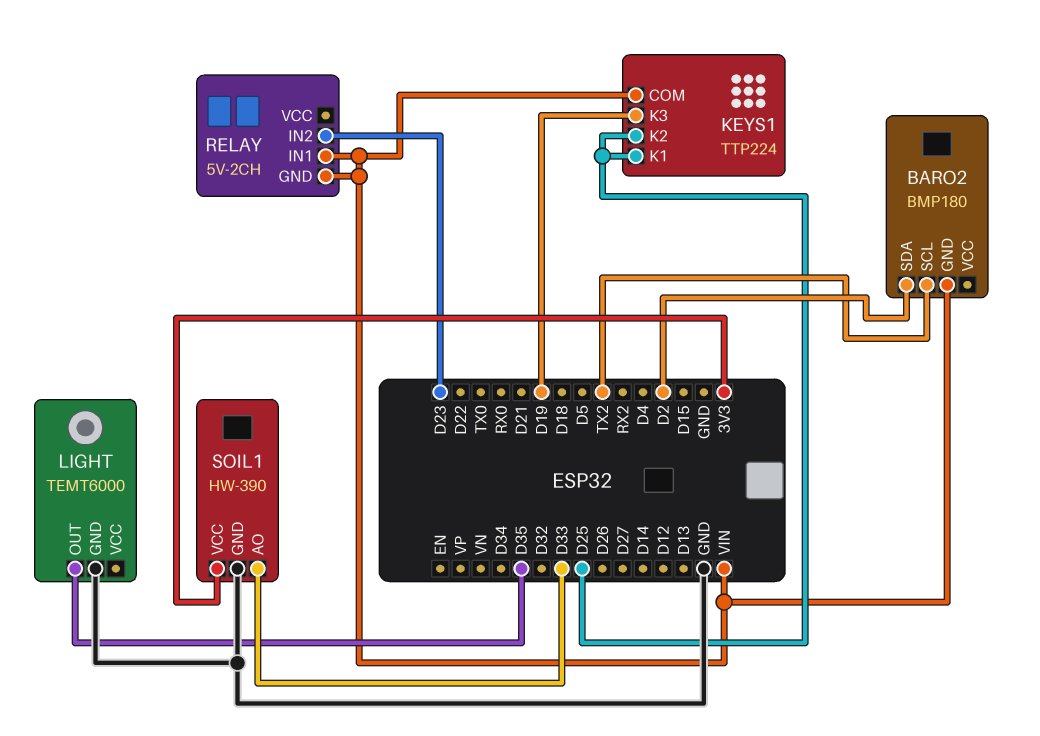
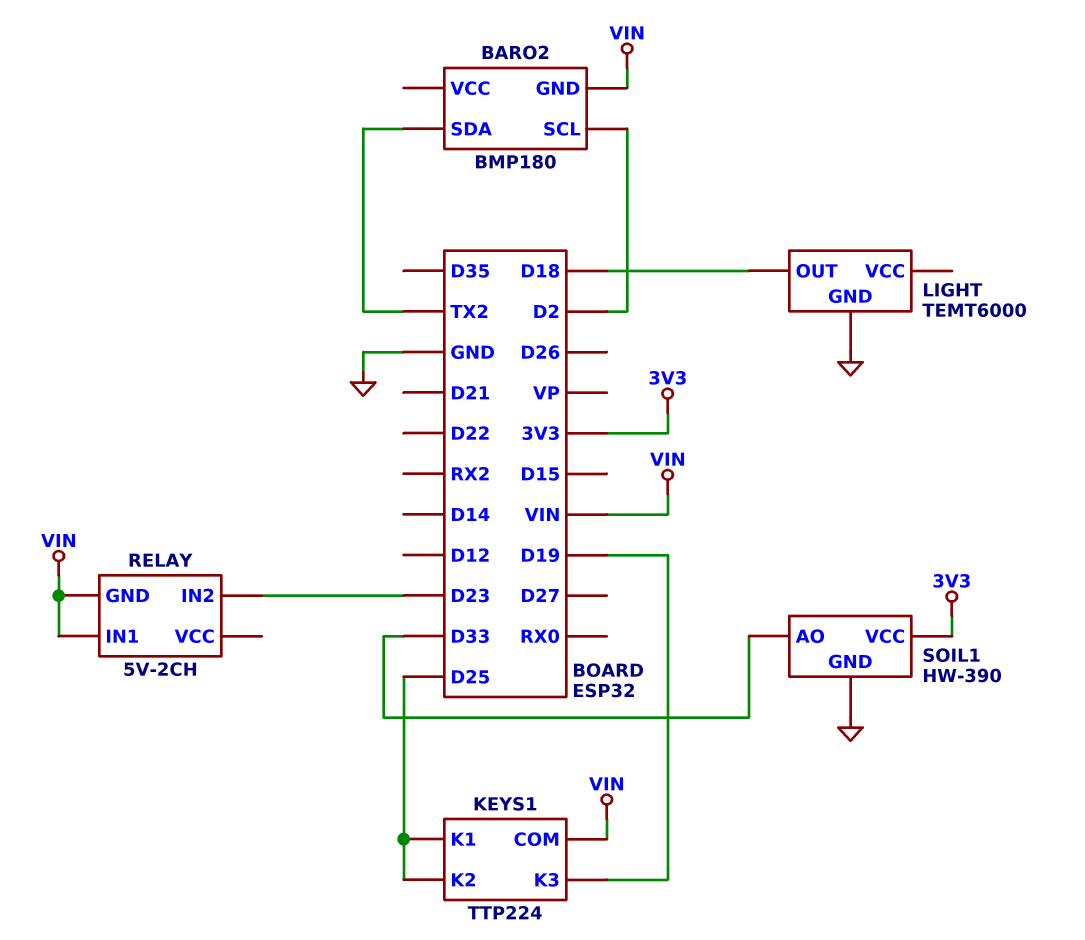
BARO2 pin SCL: TX2 -> D2
BARO2 pin SDA: D2 -> TX2
LIGHT pin OUT: D35 -> D18

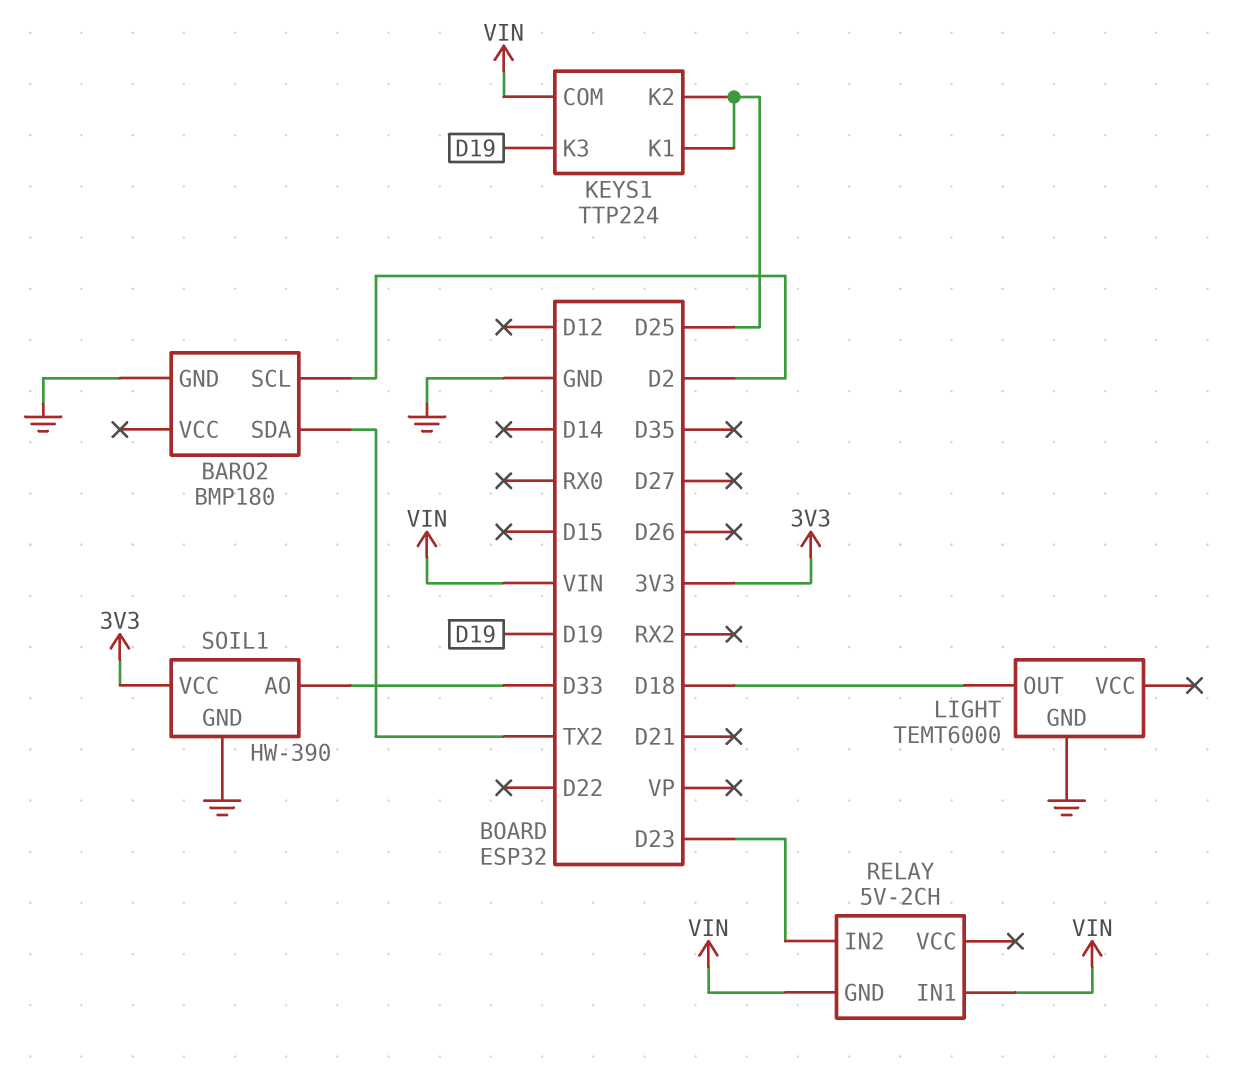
BARO2 pin GND: VIN -> GND

